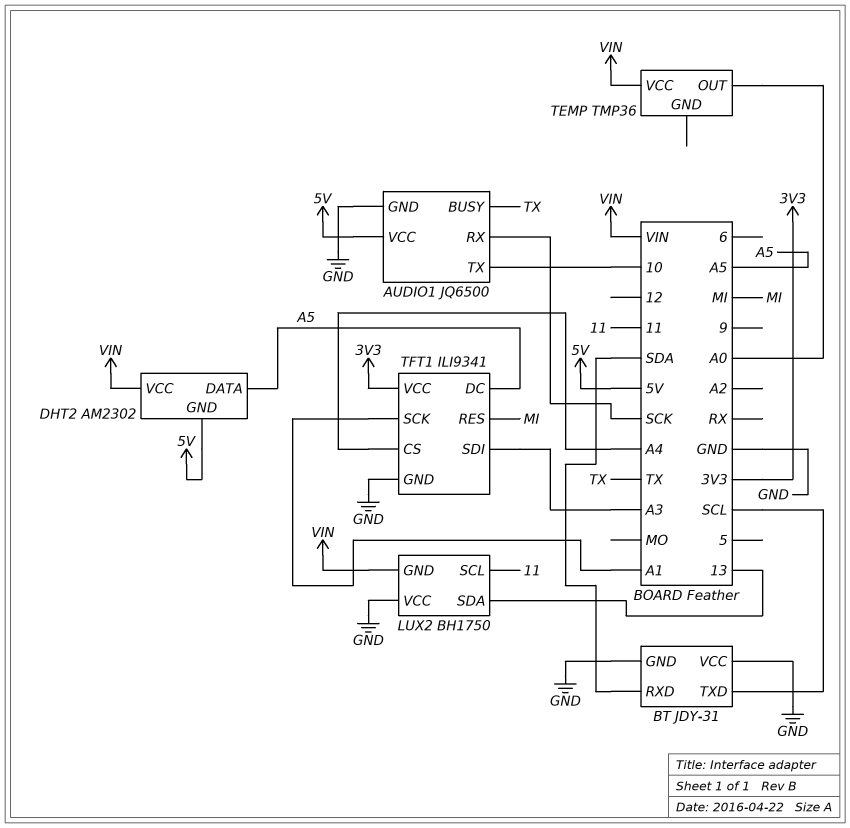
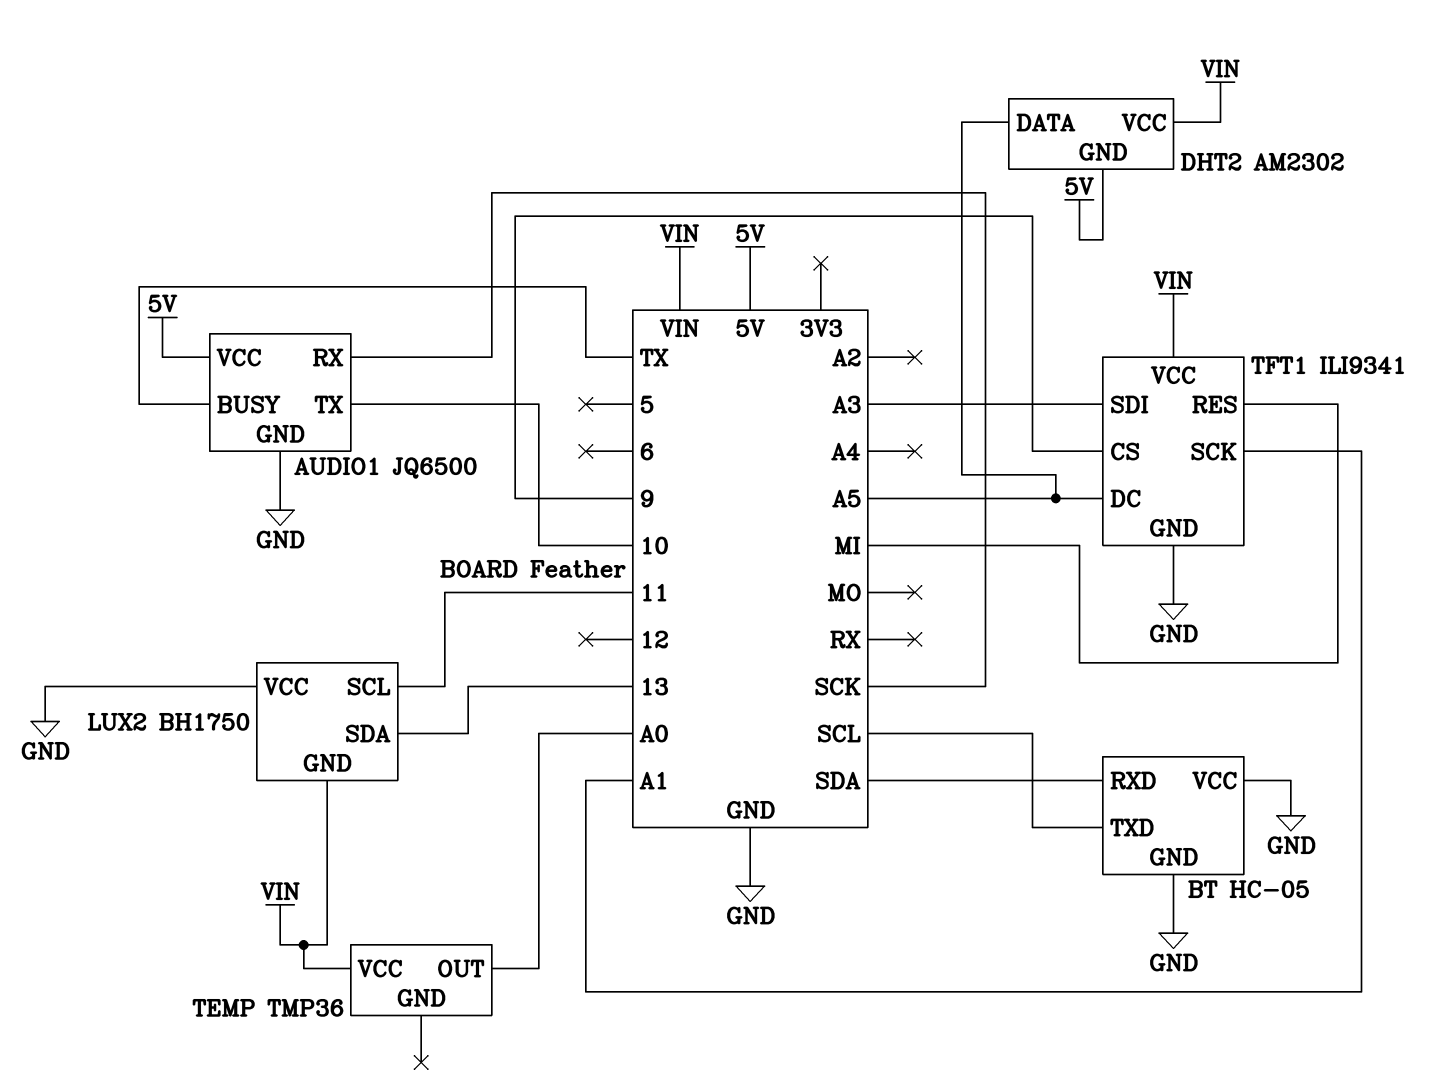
BT: JDY-31 -> HC-05
TFT1 pin CS: A4 -> 9
TFT1 pin VCC: 3V3 -> VIN

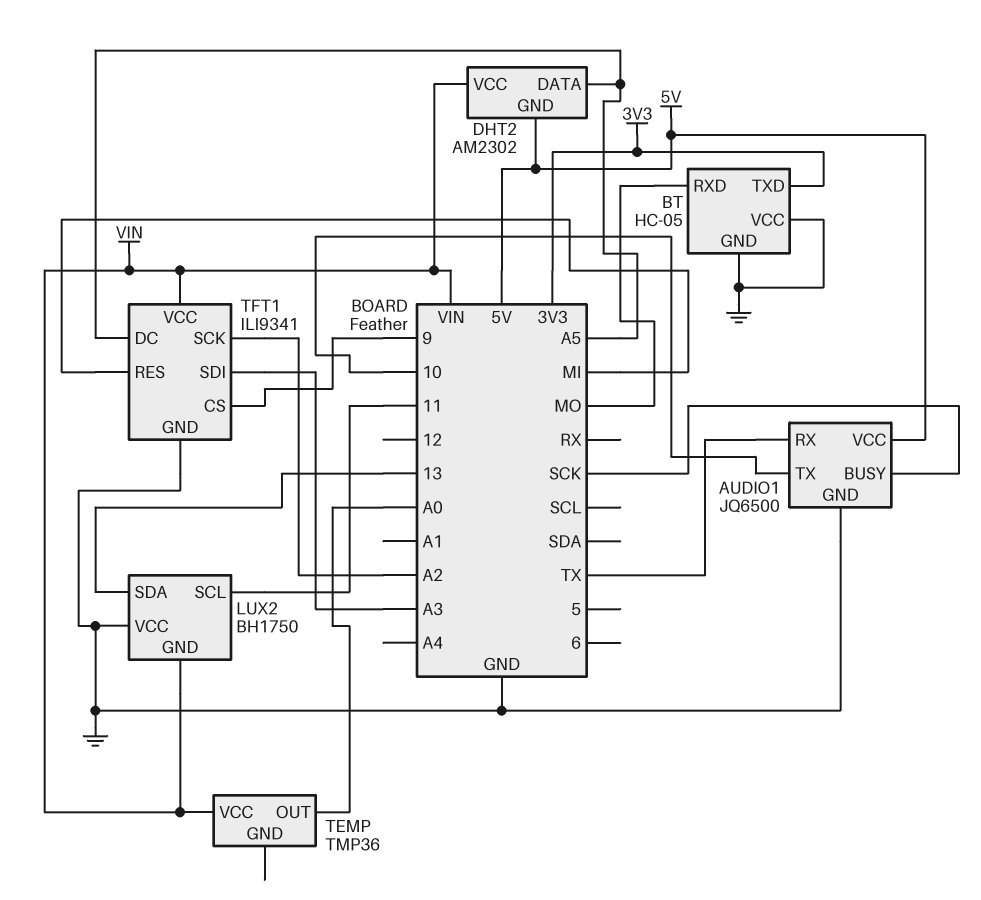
AUDIO1 pin BUSY: TX -> SCK
AUDIO1 pin RX: SCK -> TX
BT pin RXD: SDA -> MO
BT pin TXD: SCL -> 3V3
TFT1 pin SCK: A1 -> A2

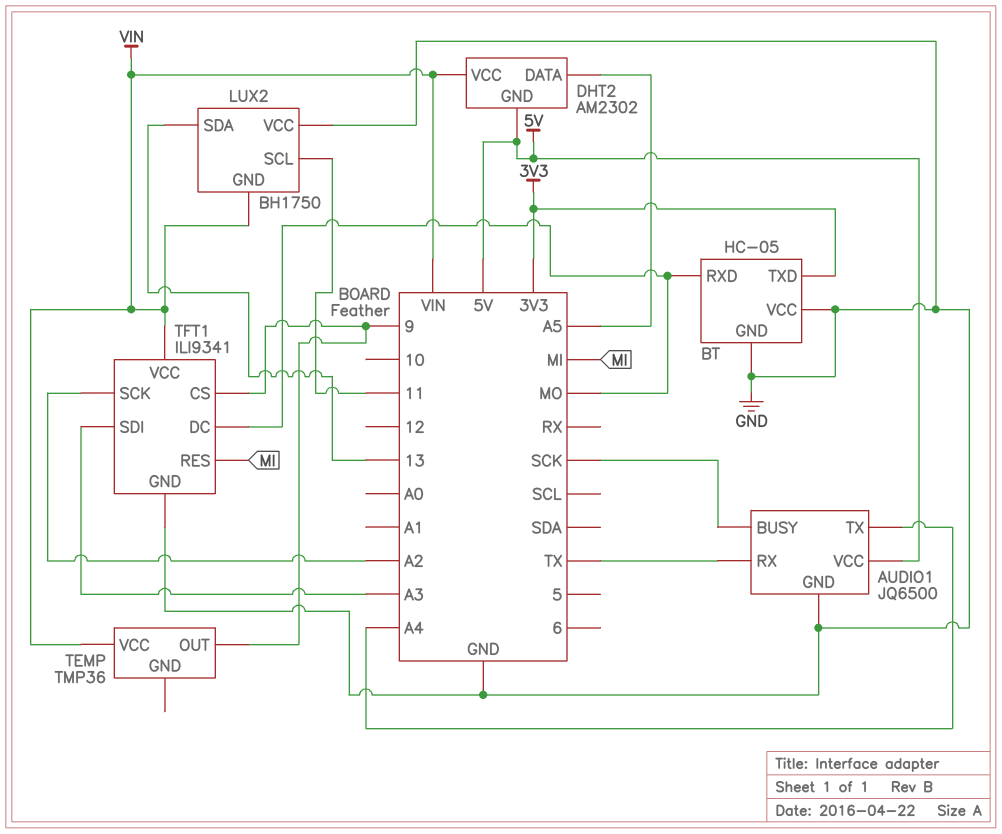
AUDIO1 pin TX: 10 -> A4
TEMP pin OUT: A0 -> 9
TFT1 pin DC: A5 -> MO

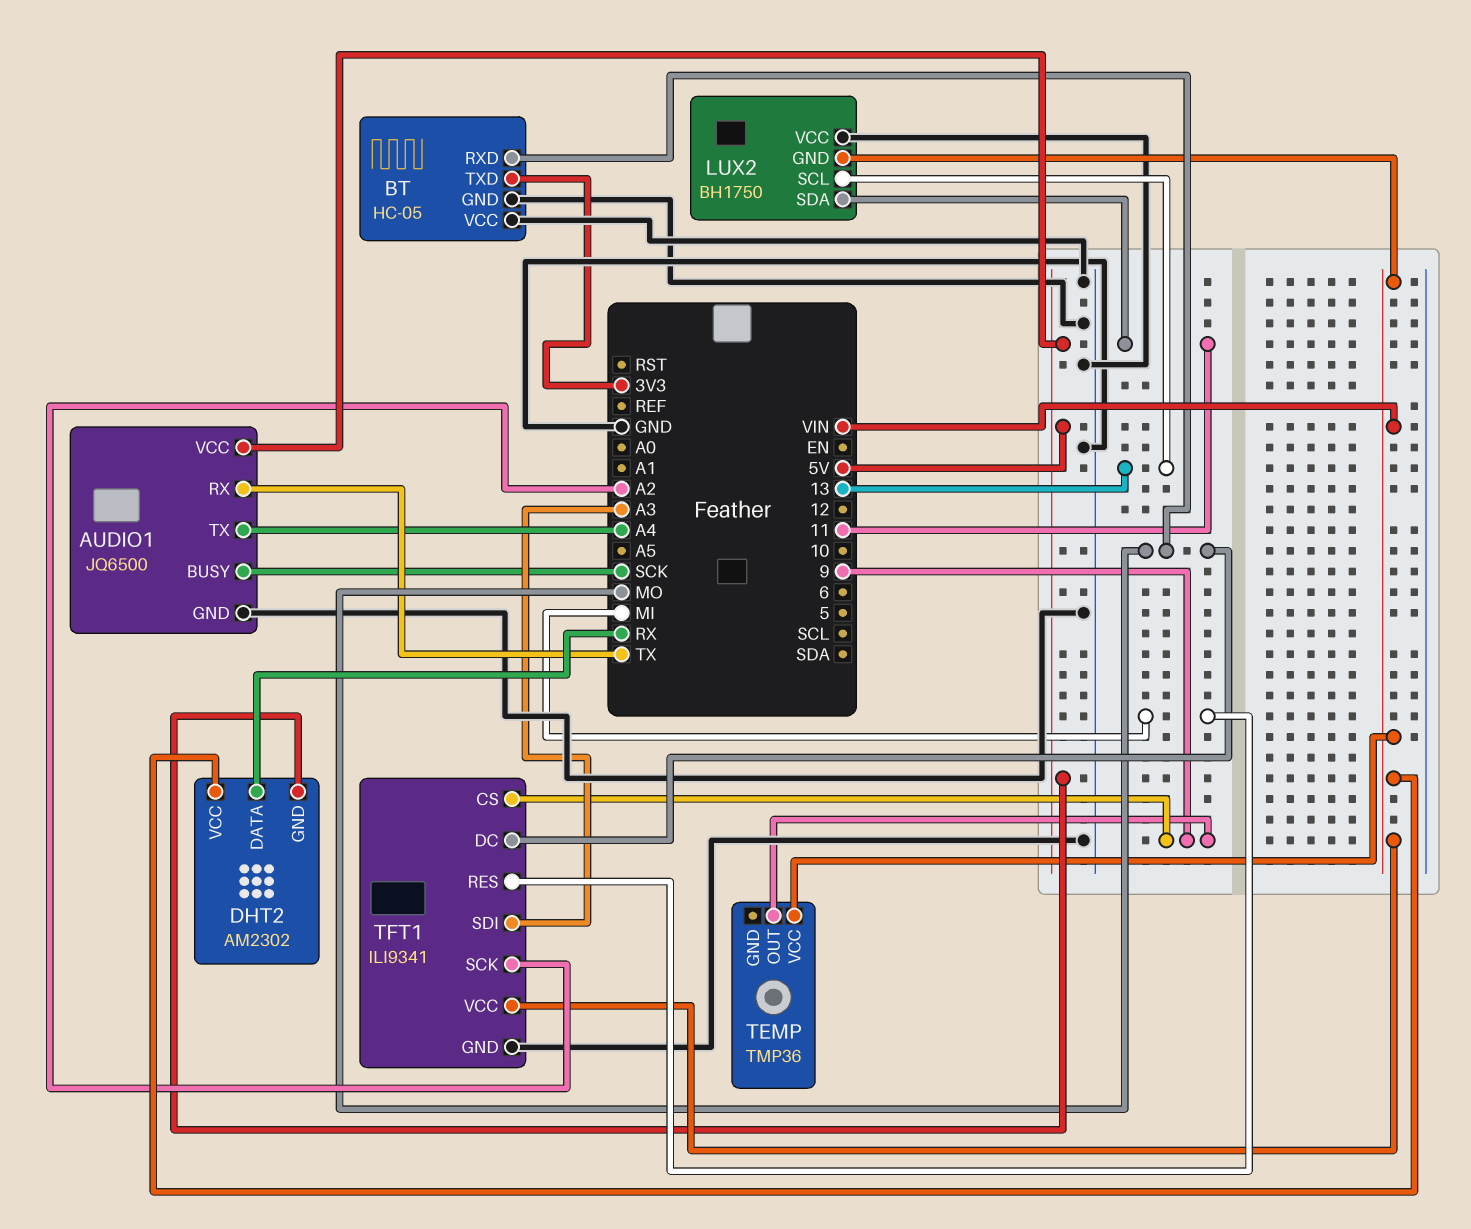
DHT2 pin DATA: A5 -> RX
LUX2 pin SCL: 11 -> 13
LUX2 pin SDA: 13 -> 11

